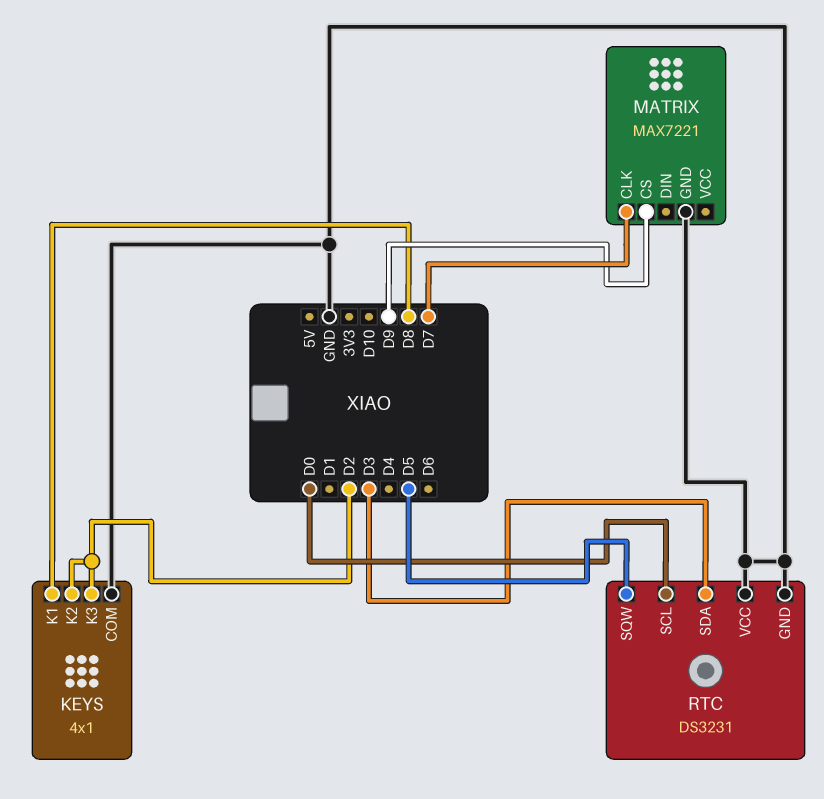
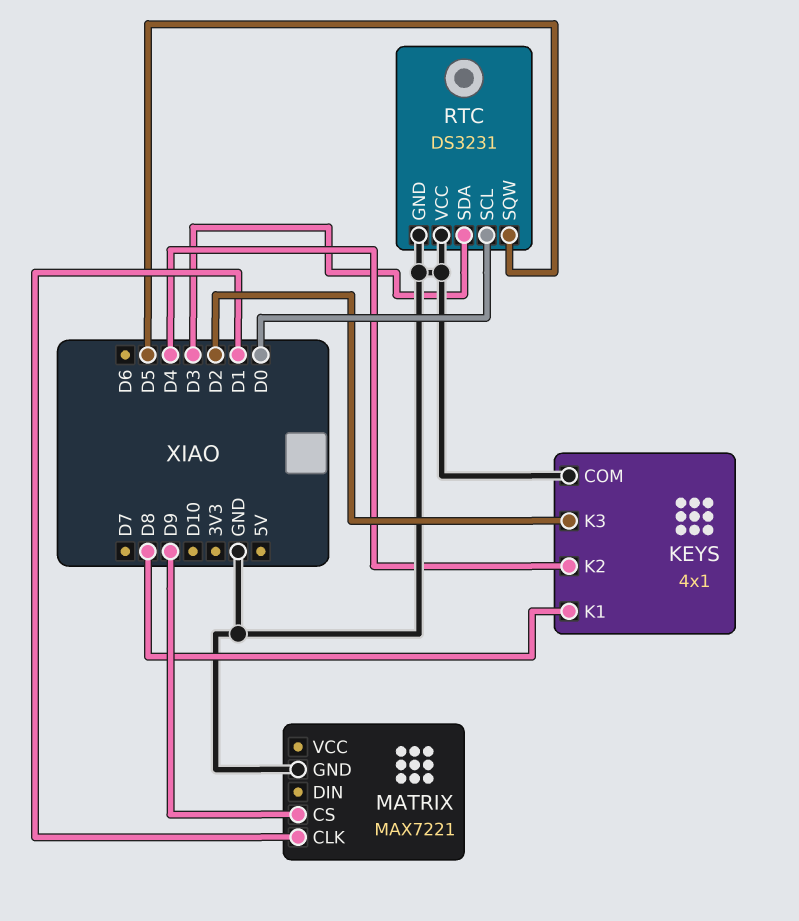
KEYS pin K2: D2 -> D4
MATRIX pin CLK: D7 -> D1

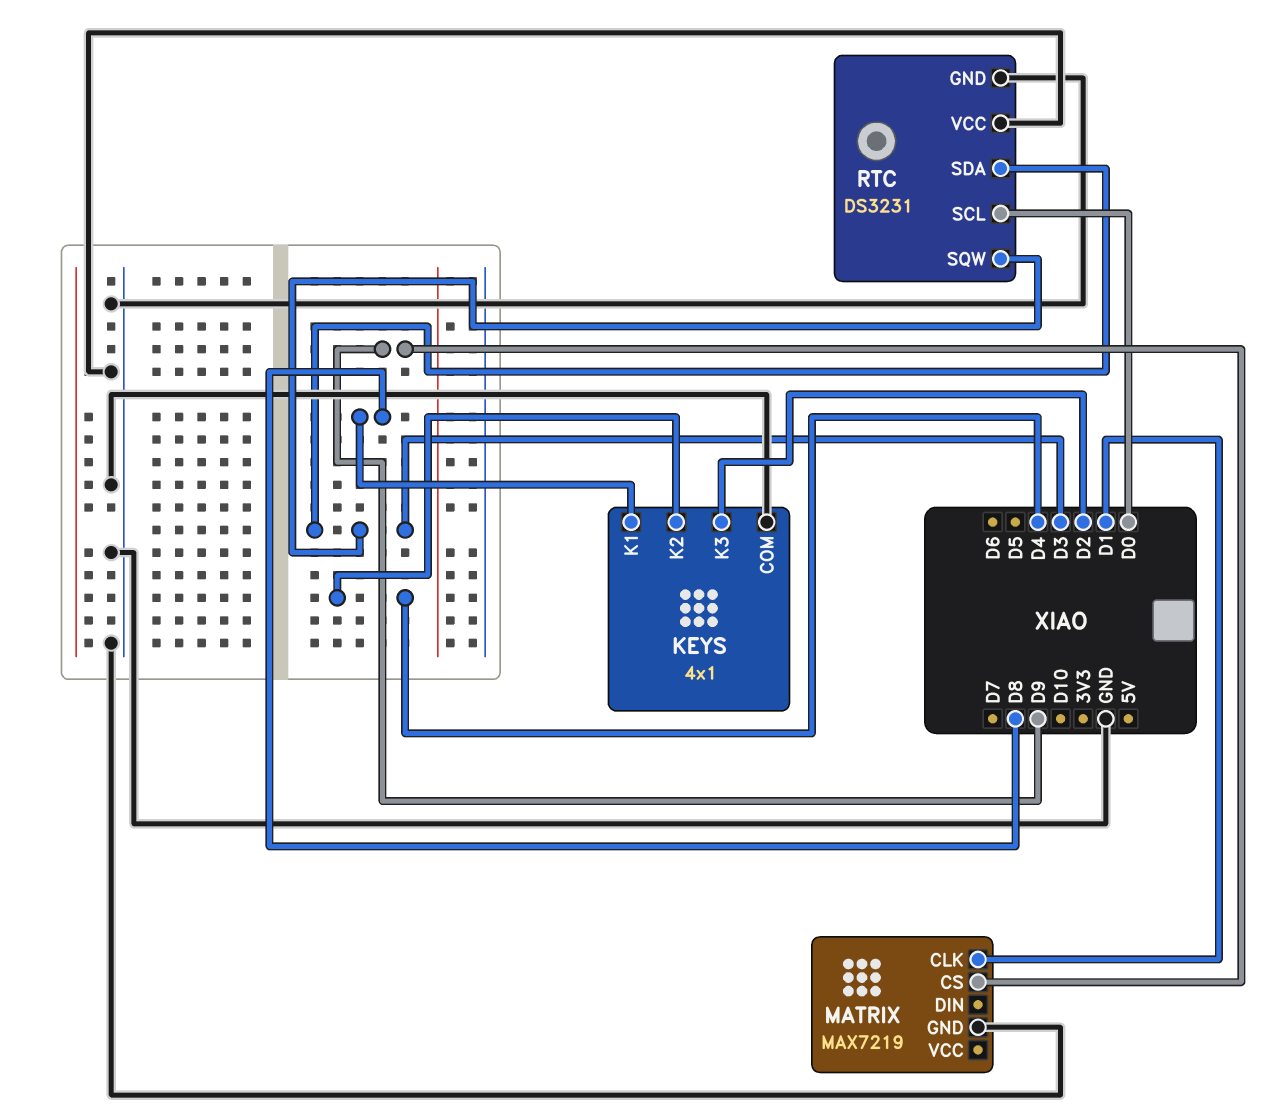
MATRIX: MAX7221 -> MAX7219
RTC pin SQW: D5 -> D3

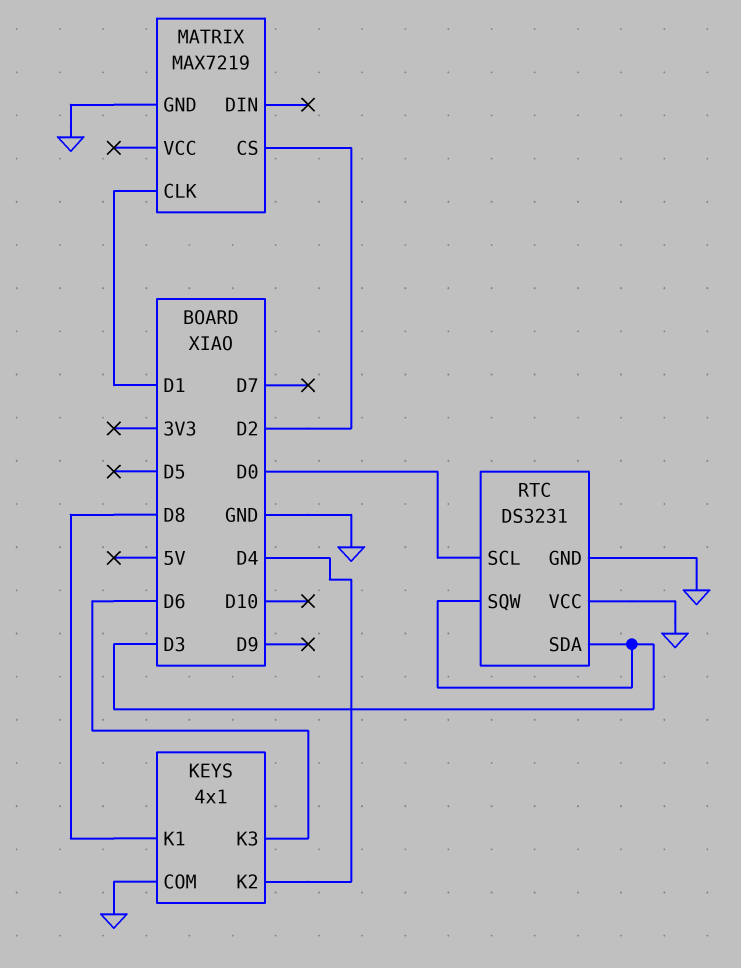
KEYS pin K3: D2 -> D6
MATRIX pin CS: D9 -> D2

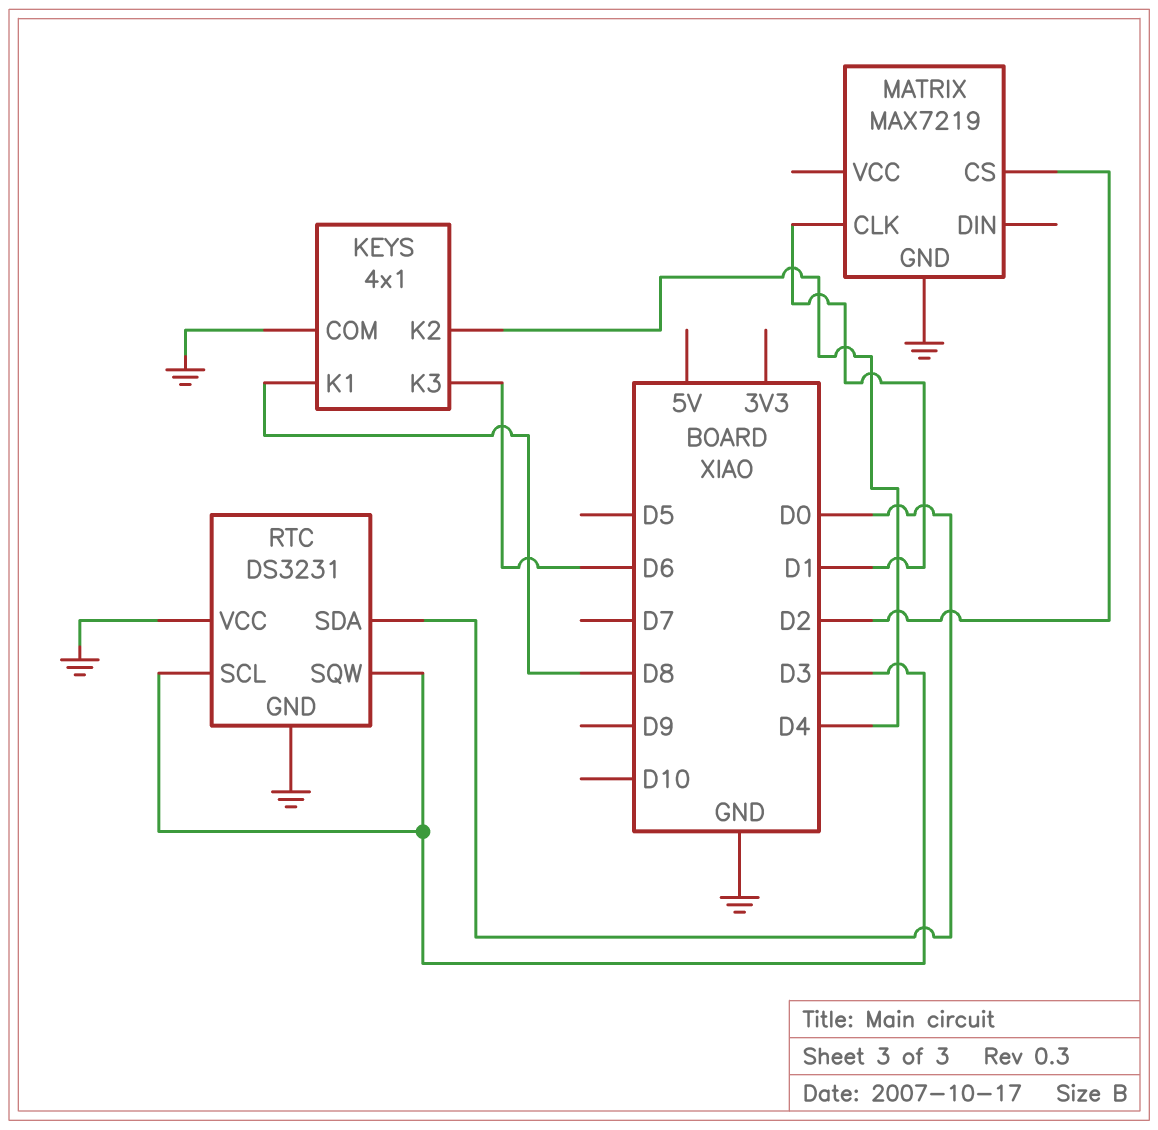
RTC pin SCL: D0 -> D3
RTC pin SDA: D3 -> D0

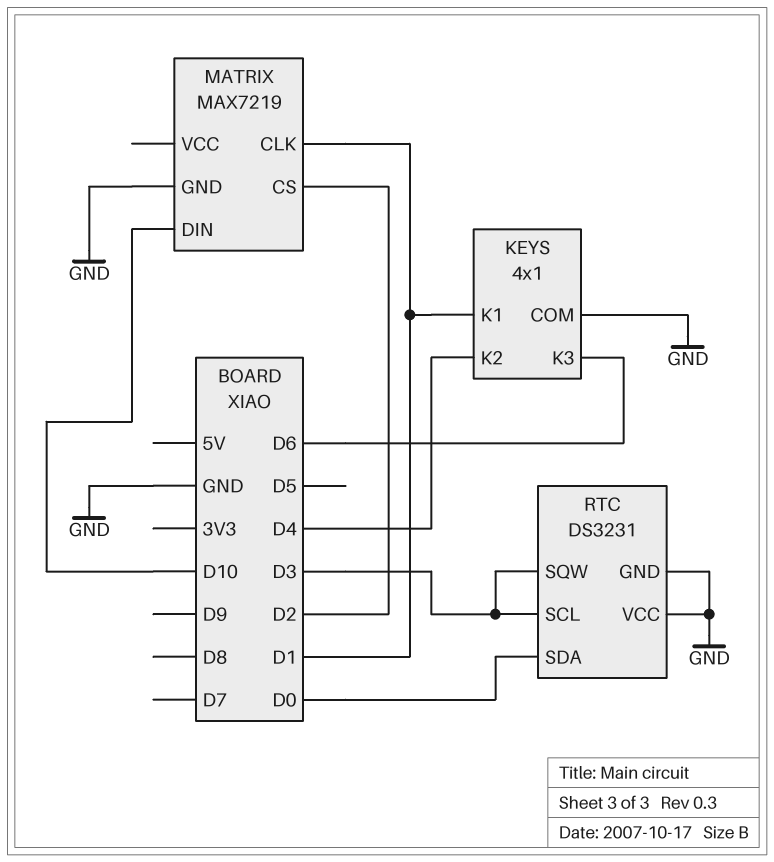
KEYS pin K1: D8 -> D1
MATRIX pin DIN: none -> D10

